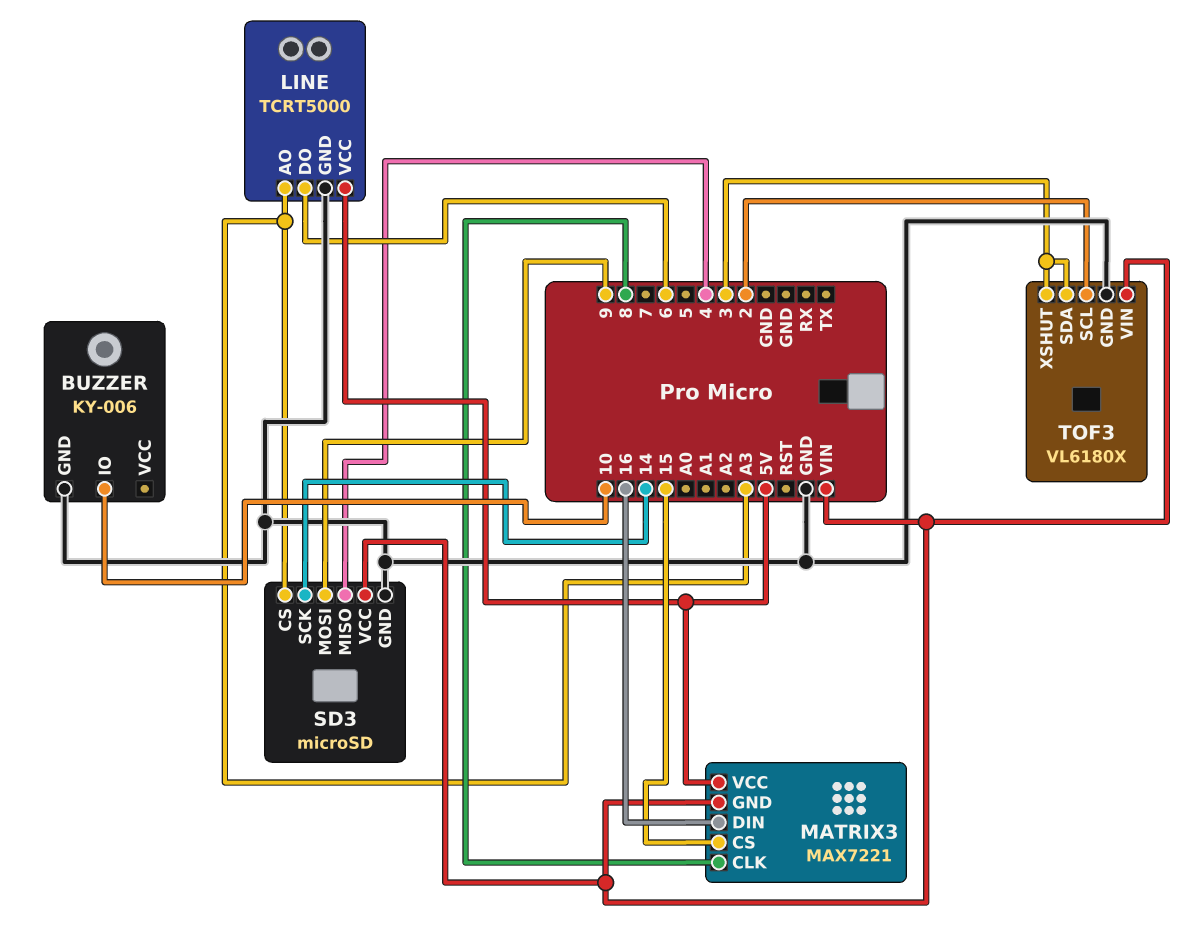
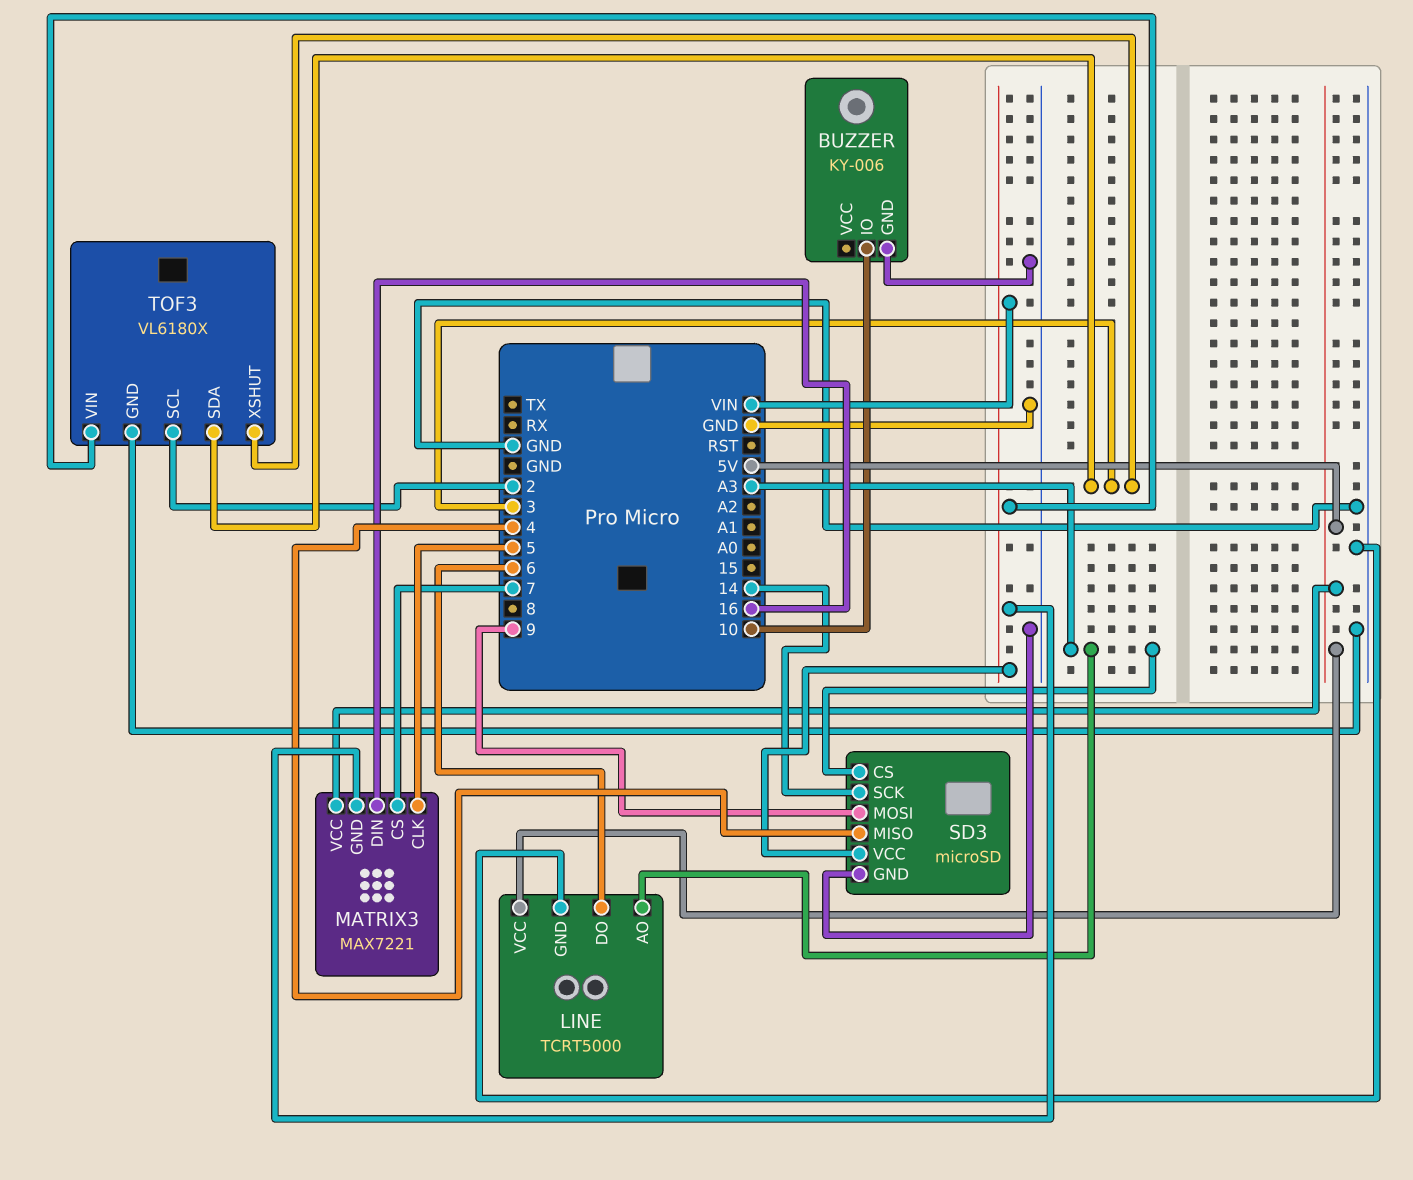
MATRIX3 pin CLK: 8 -> 5
MATRIX3 pin CS: 15 -> 7

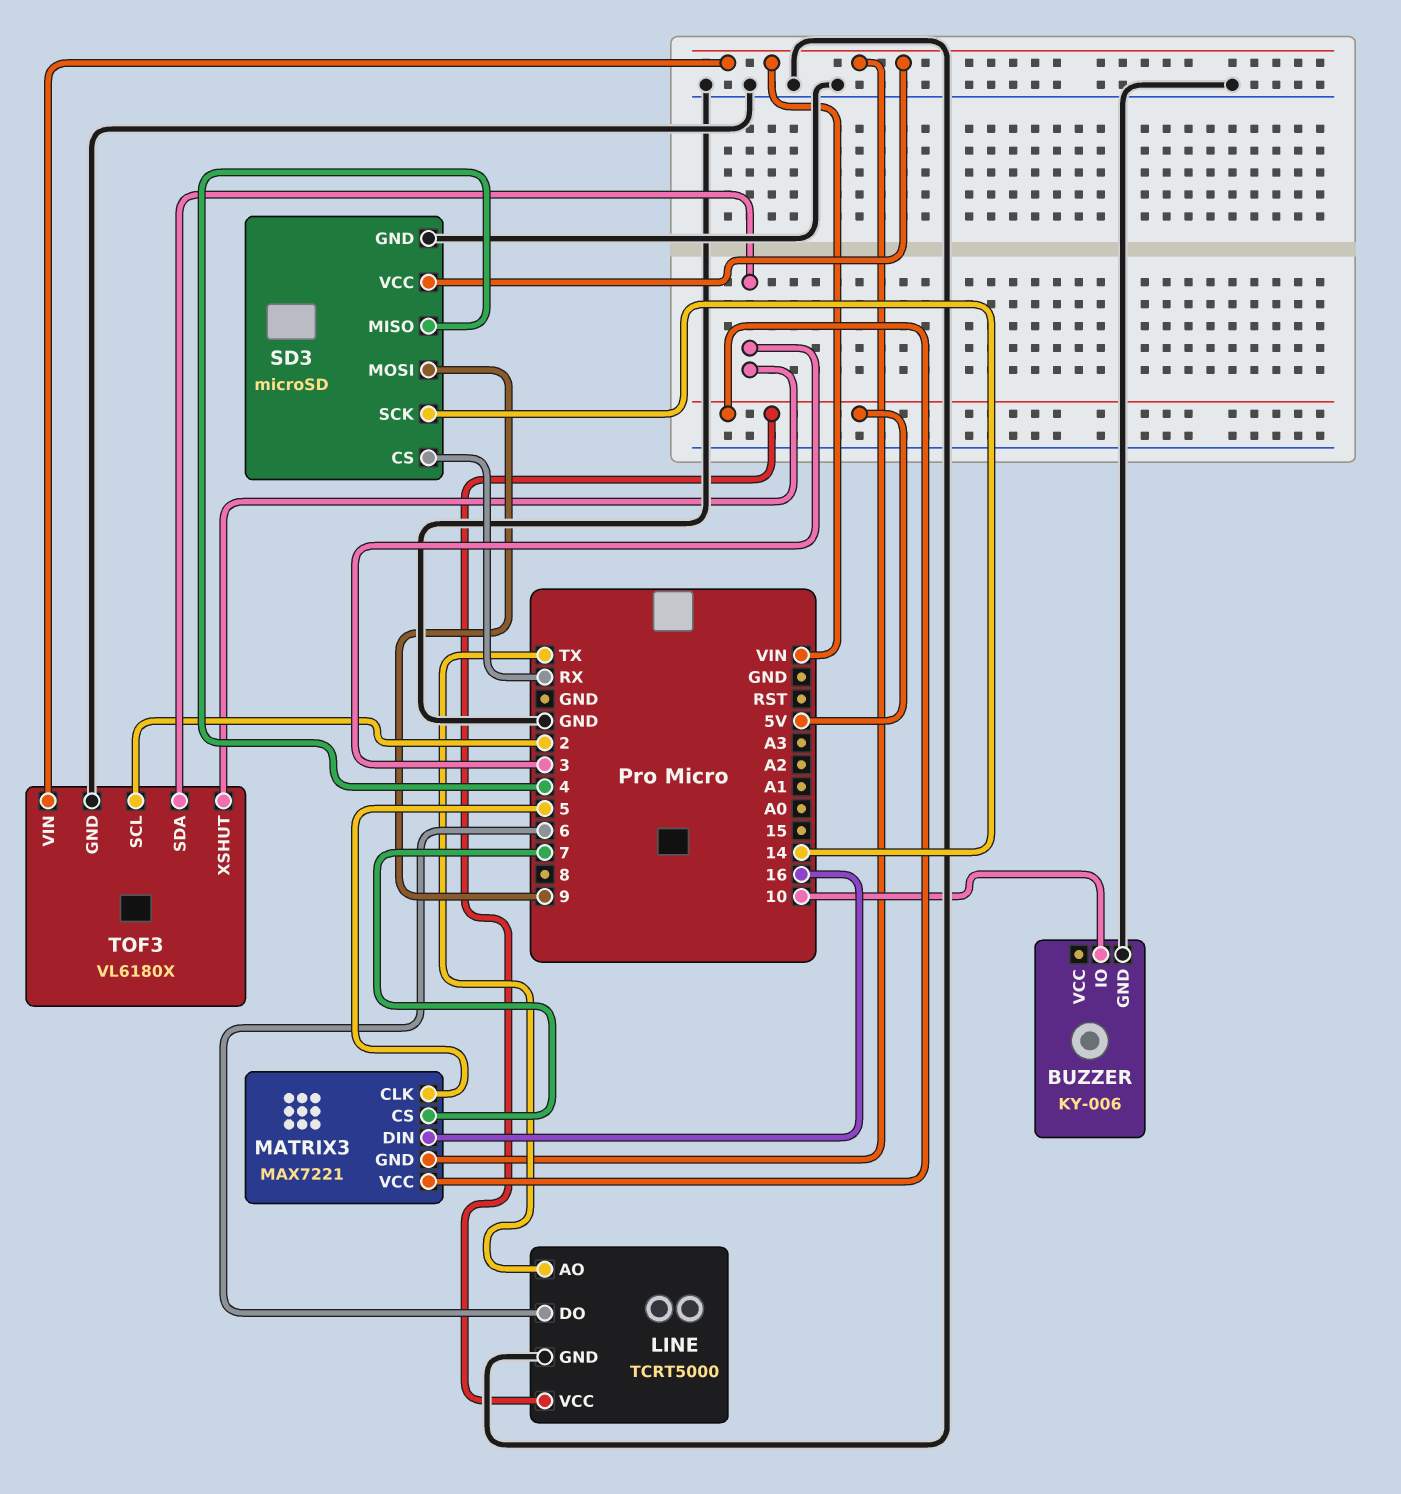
LINE pin AO: A3 -> TX
SD3 pin CS: A3 -> RX

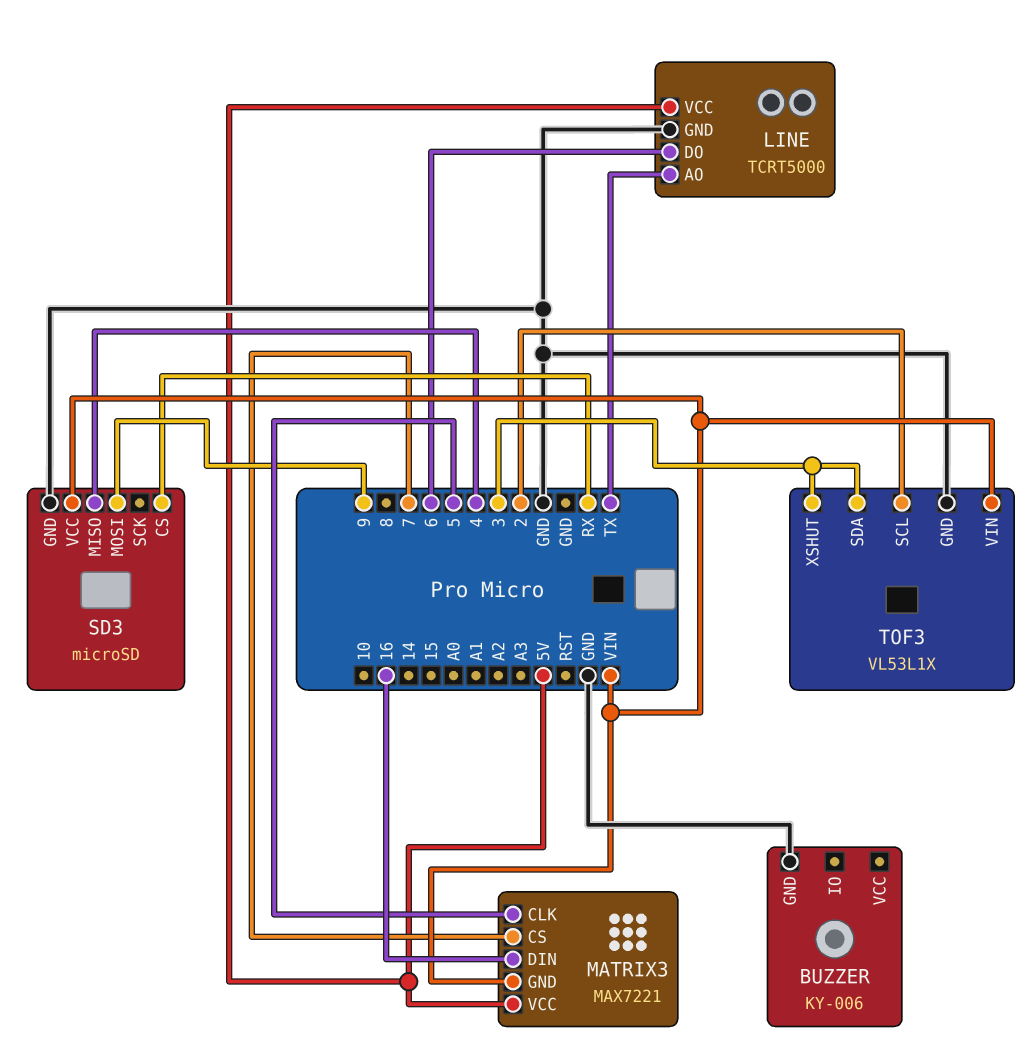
BUZZER pin IO: 10 -> none
SD3 pin SCK: 14 -> none
TOF3: VL6180X -> VL53L1X

